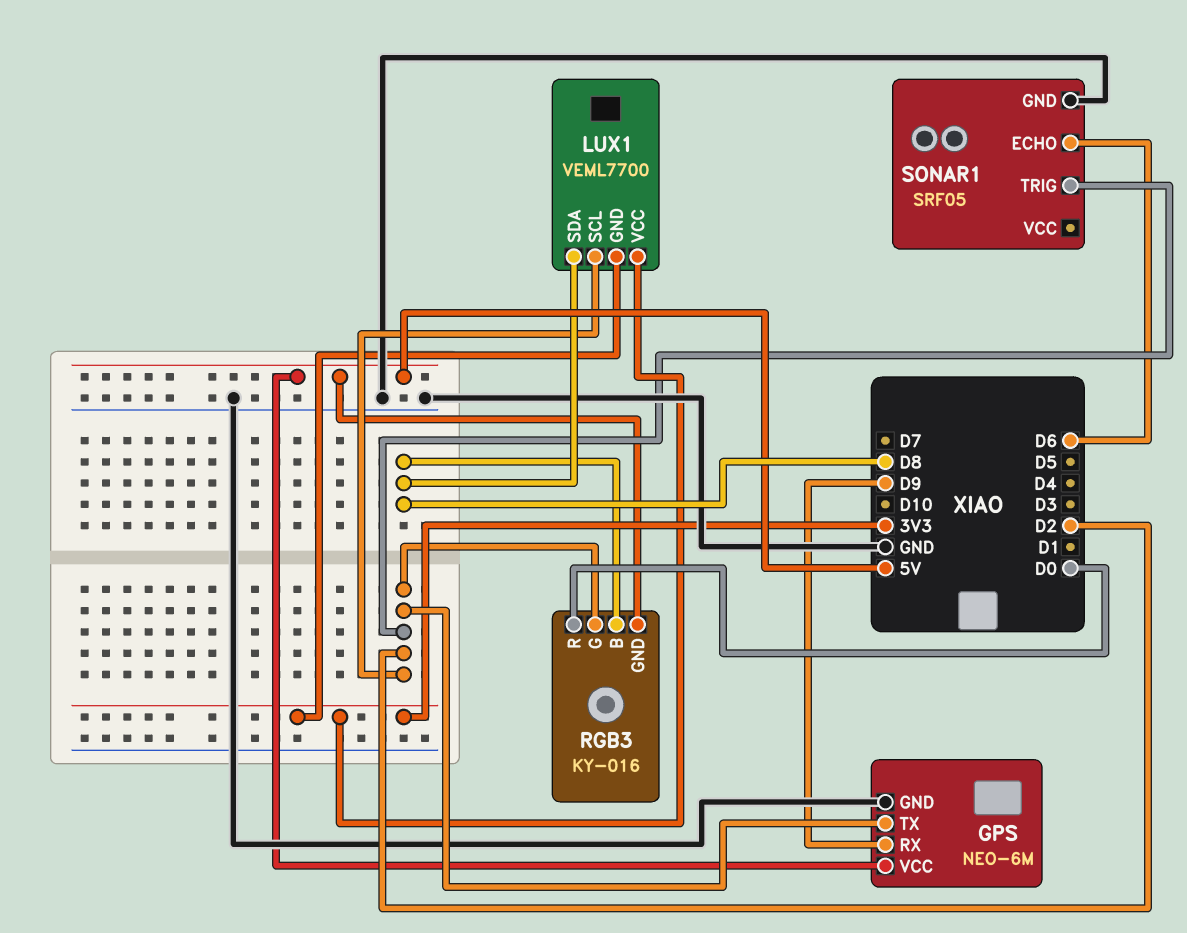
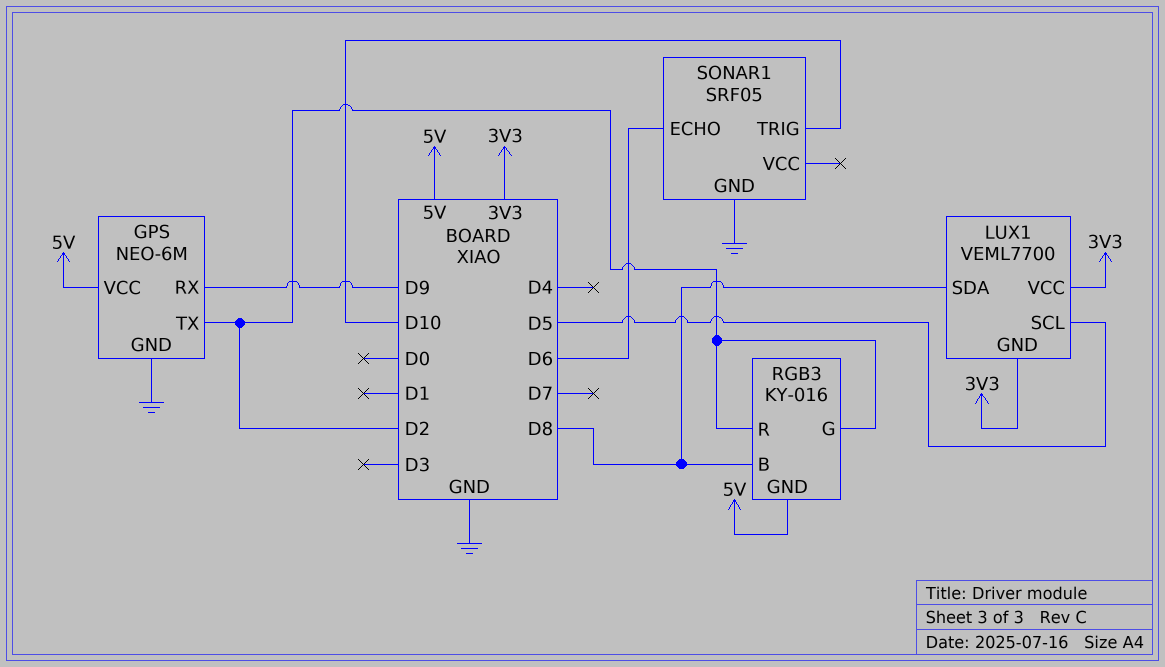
LUX1 pin SCL: D2 -> D5
RGB3 pin R: D0 -> D2
SONAR1 pin TRIG: D2 -> D10

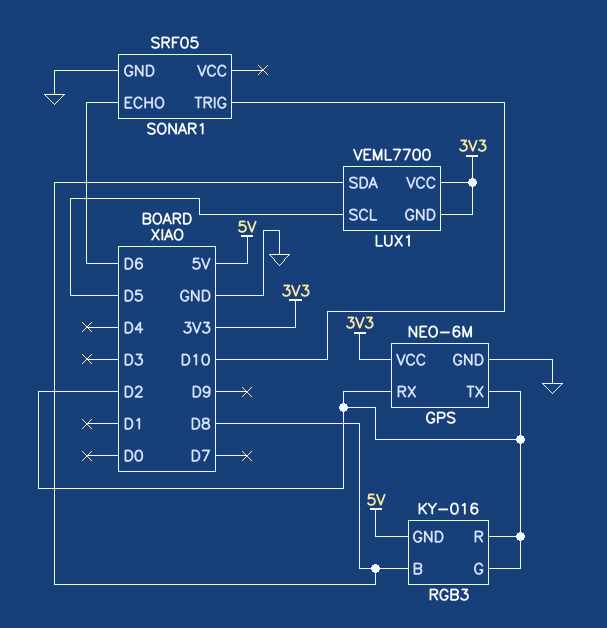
GPS pin RX: D9 -> D2
GPS pin VCC: 5V -> 3V3

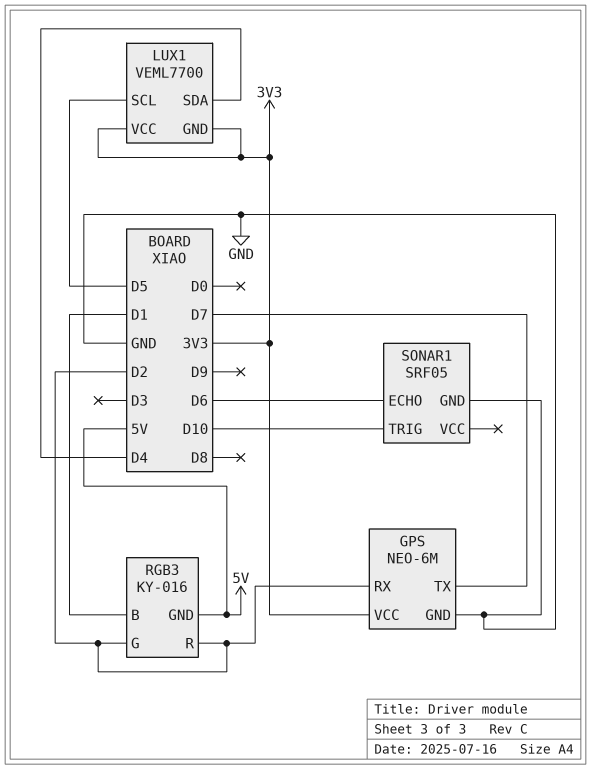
GPS pin TX: D2 -> D7
LUX1 pin SDA: D8 -> D4
RGB3 pin B: D8 -> D1

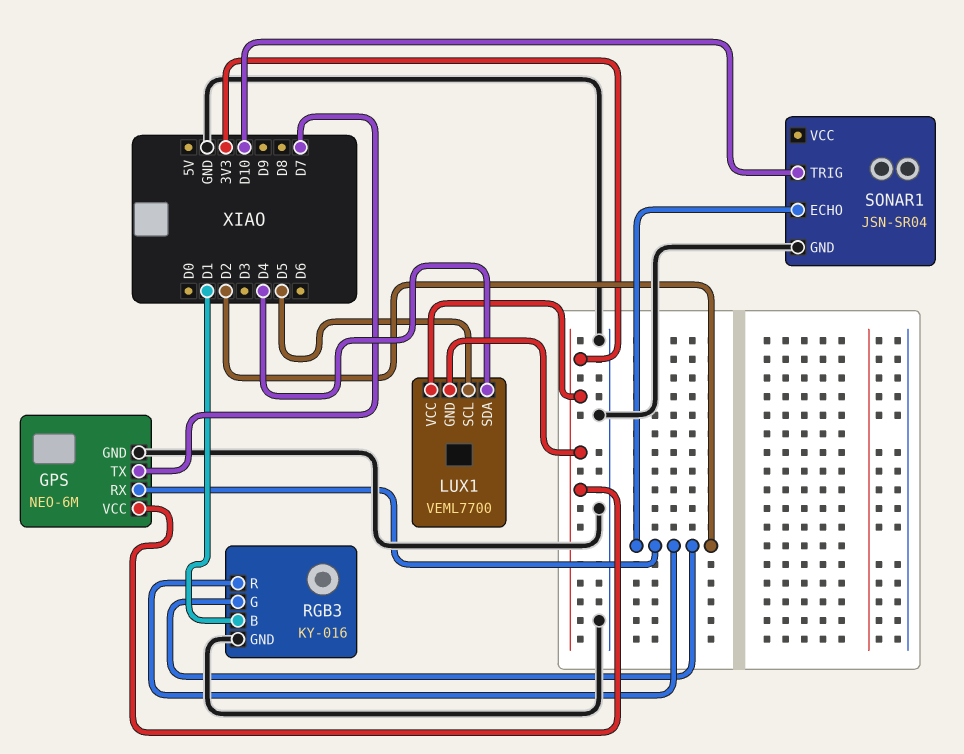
RGB3 pin GND: 5V -> GND
SONAR1: SRF05 -> JSN-SR04
SONAR1 pin ECHO: D6 -> D2

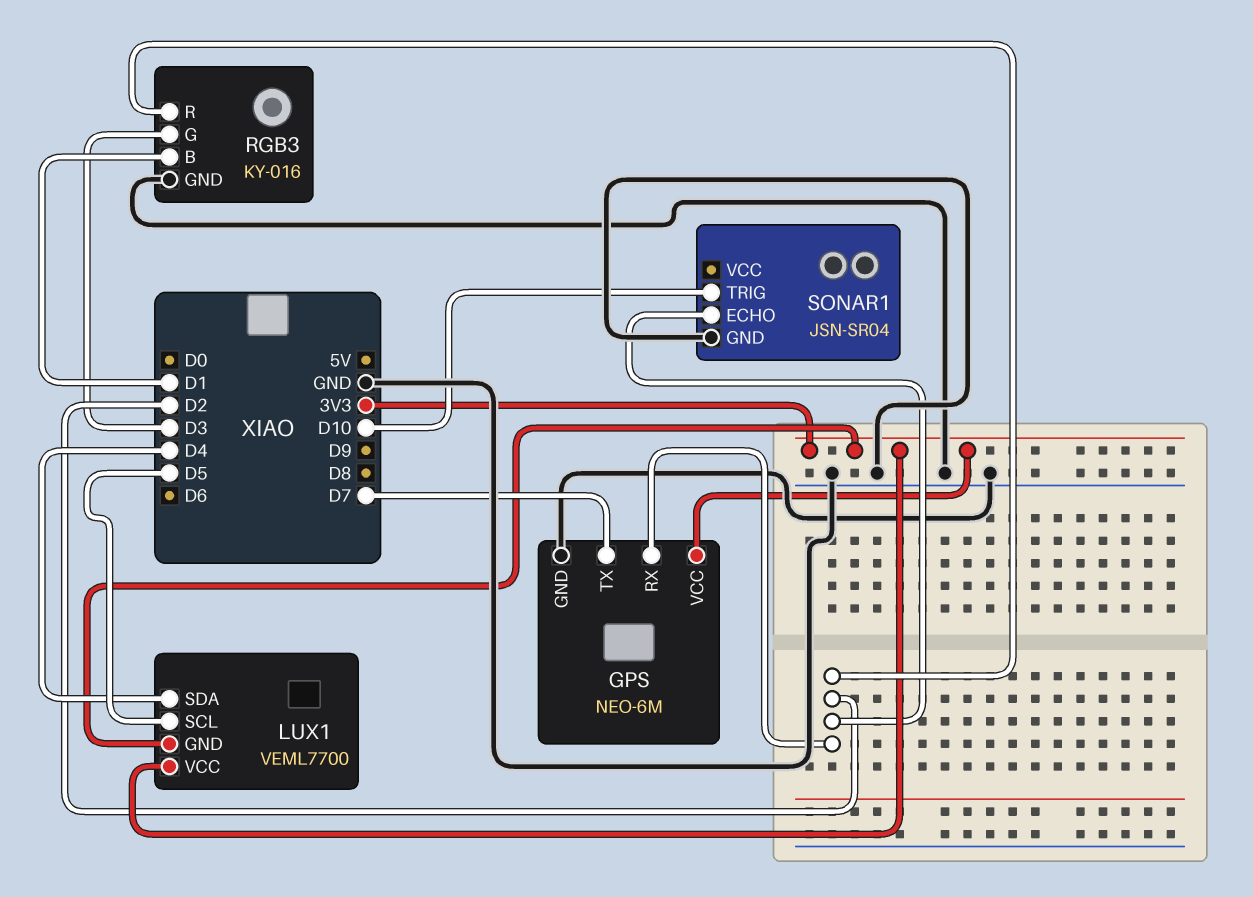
RGB3 pin G: D2 -> D3

